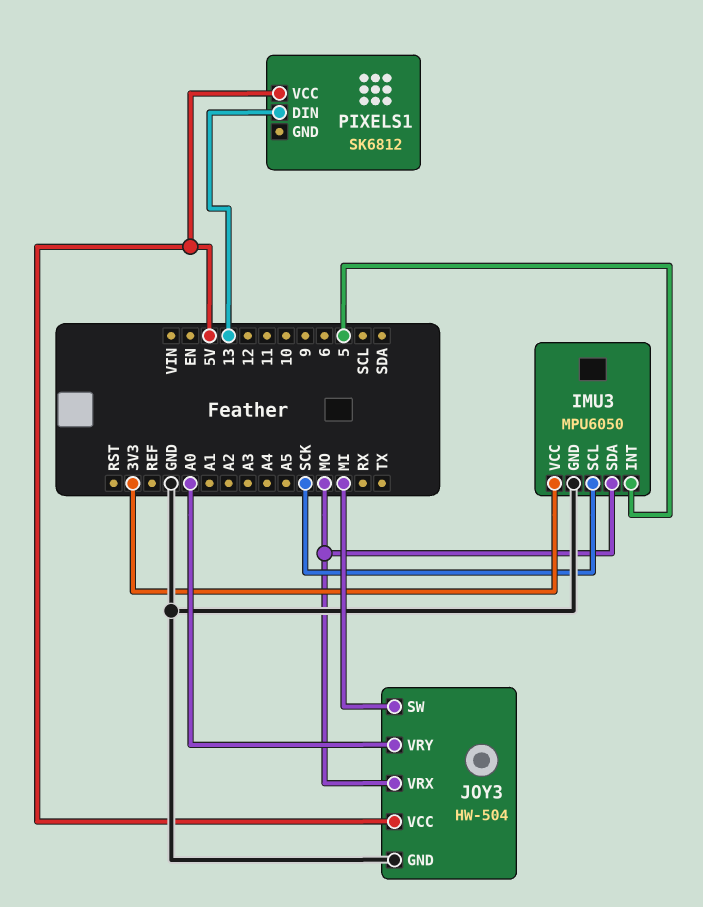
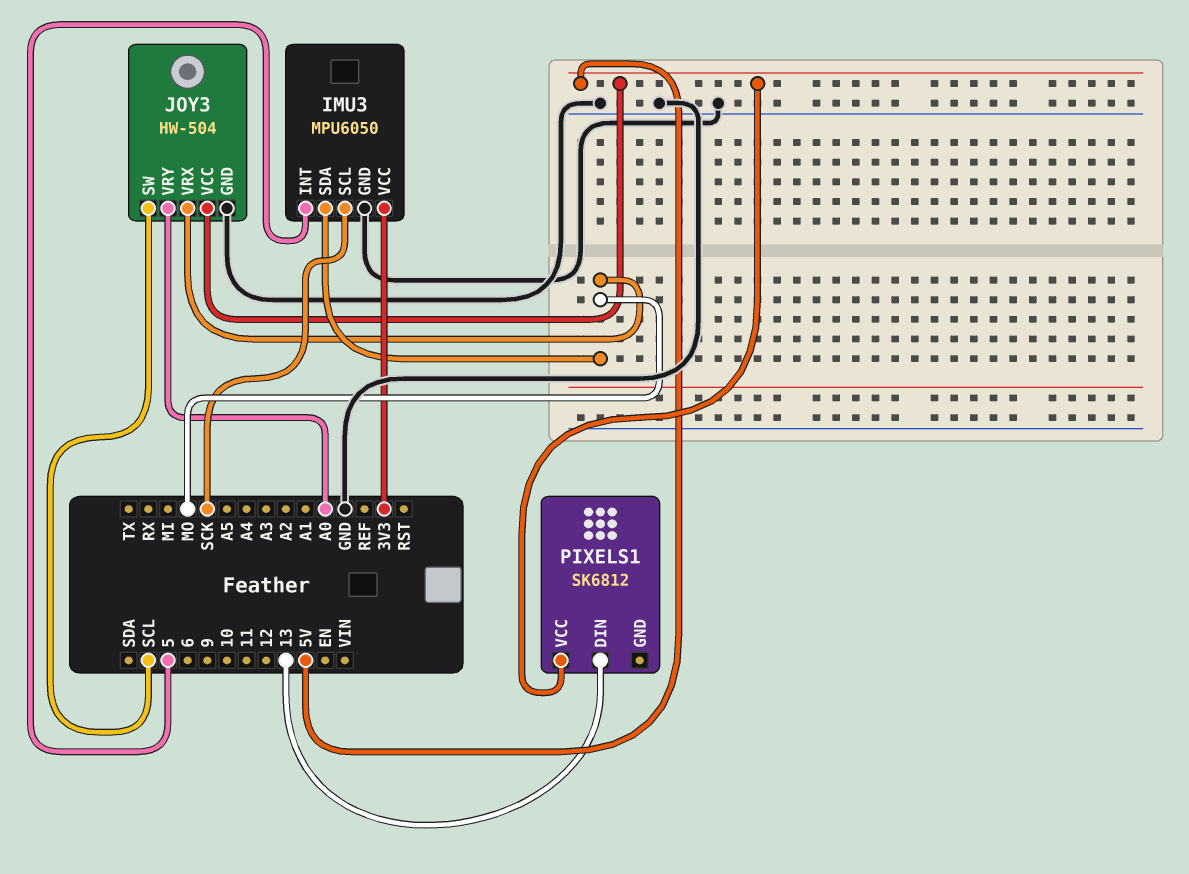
JOY3 pin SW: MI -> SCL

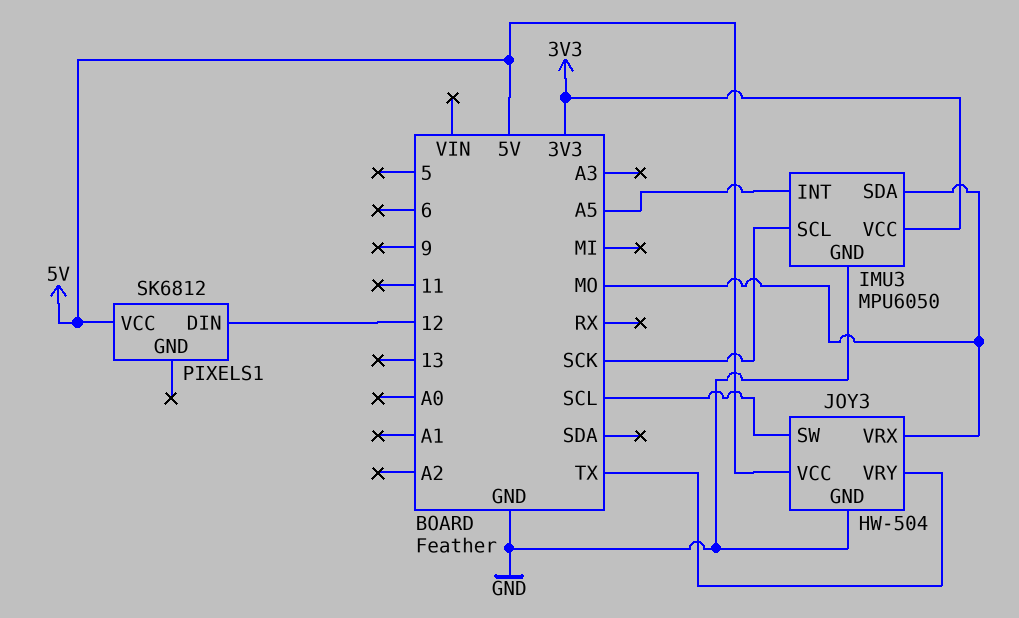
IMU3 pin INT: 5 -> A5
JOY3 pin VRY: A0 -> TX
PIXELS1 pin DIN: 13 -> 12

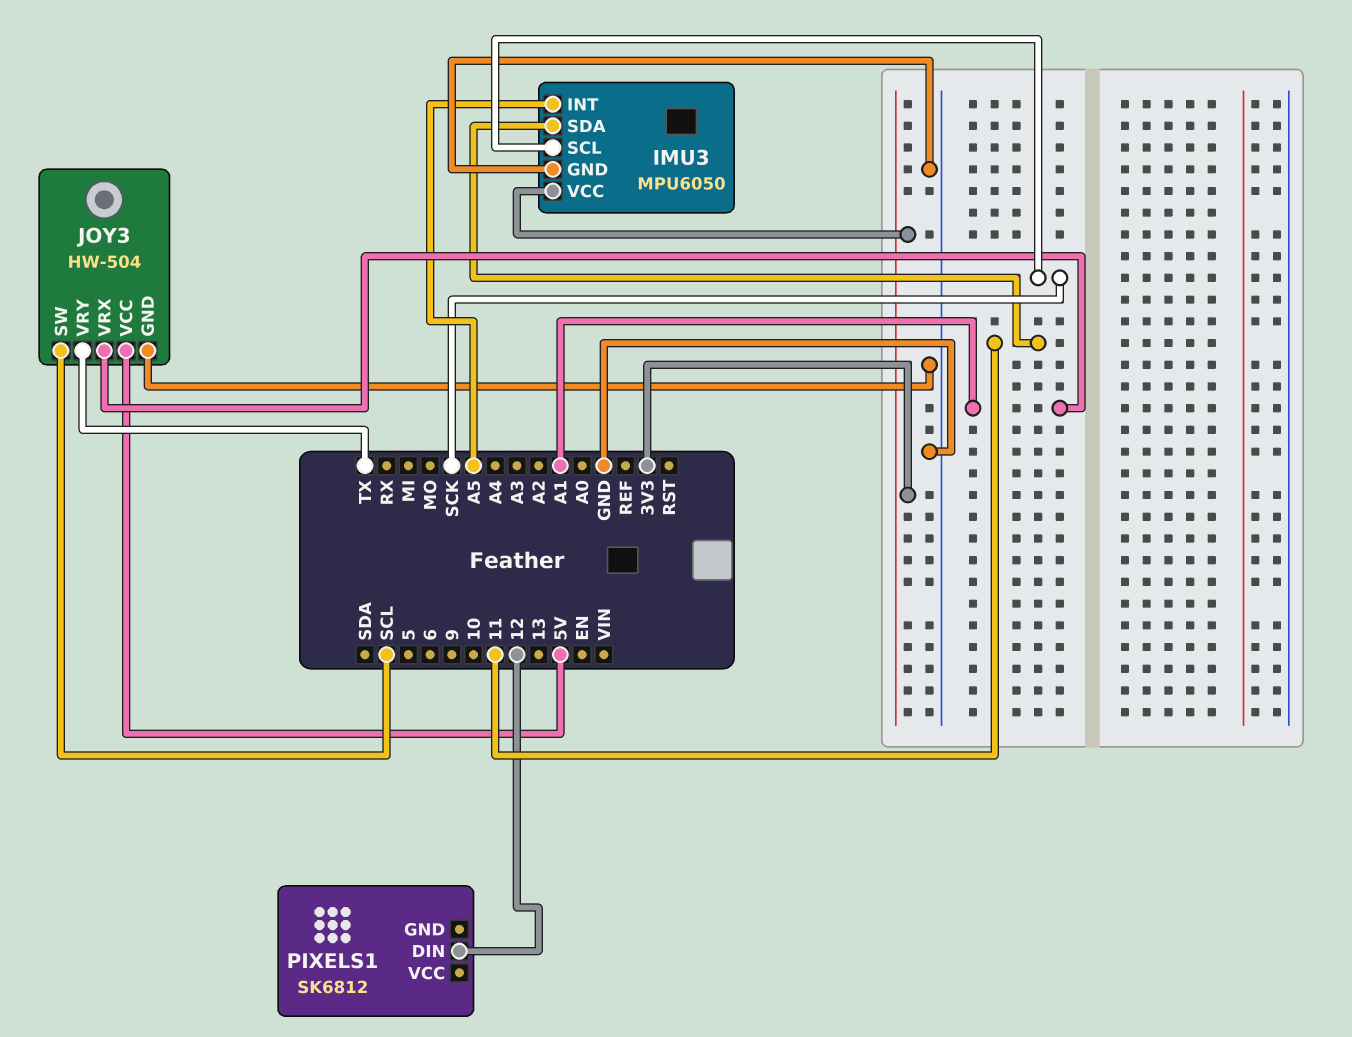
IMU3 pin SDA: MO -> 11
JOY3 pin VRX: MO -> A1
PIXELS1 pin VCC: 5V -> none

